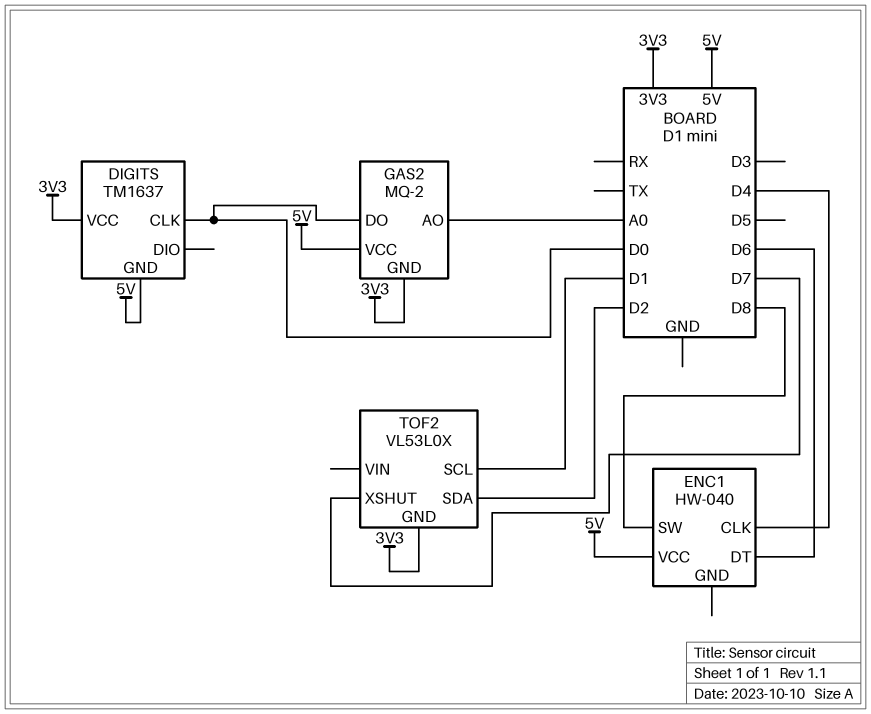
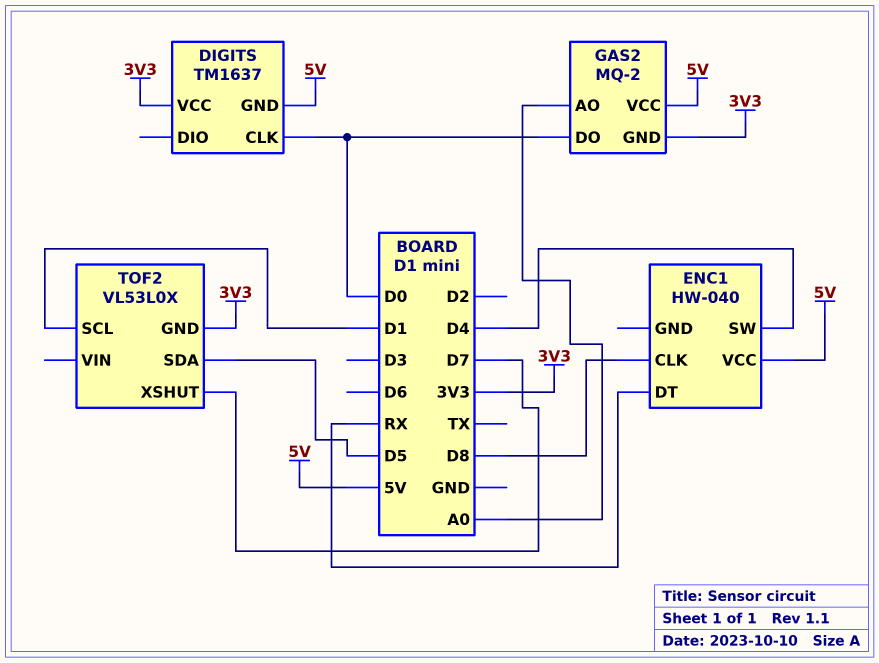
ENC1 pin CLK: D4 -> D8
ENC1 pin DT: D6 -> RX
ENC1 pin SW: D8 -> D4
TOF2 pin SDA: D2 -> D5

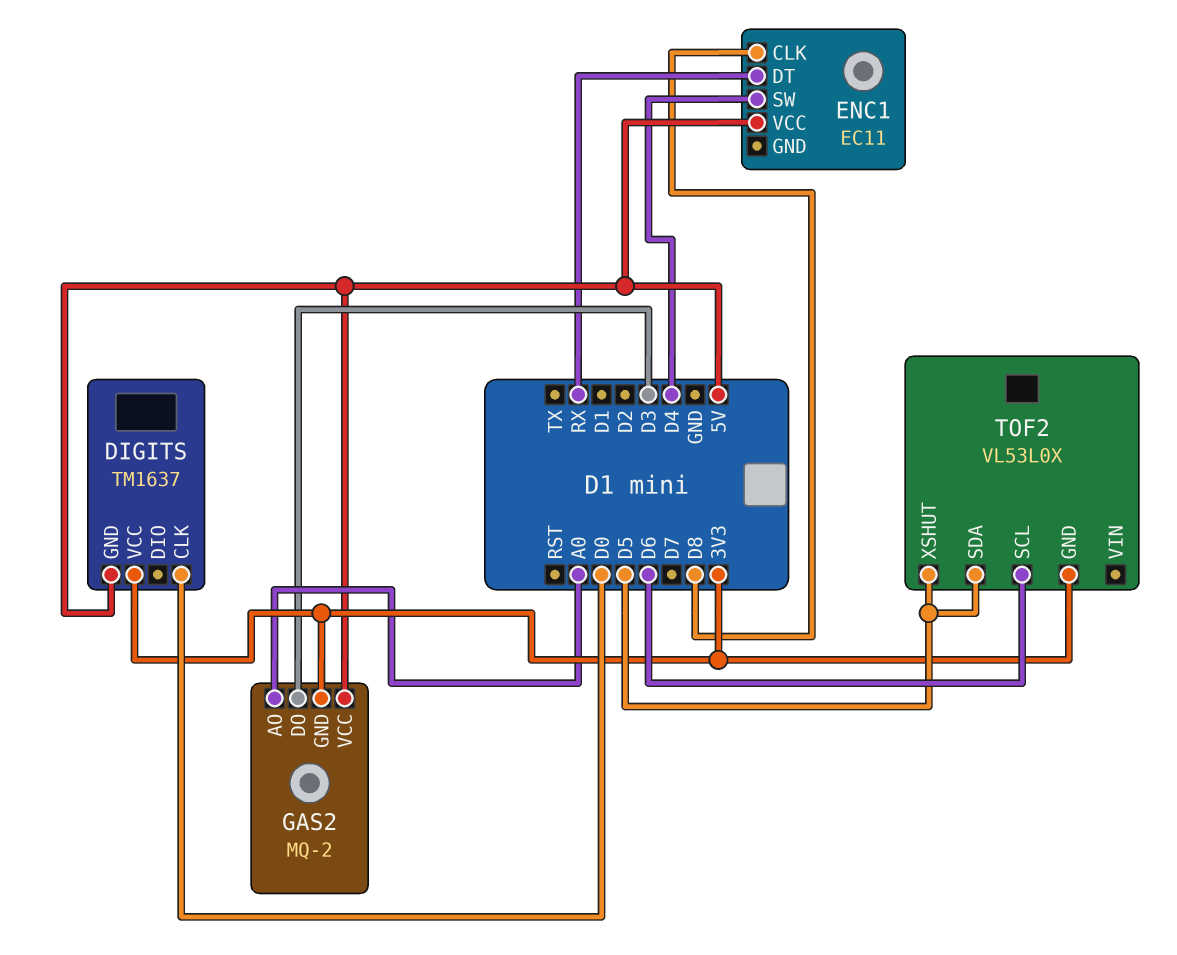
ENC1: HW-040 -> EC11
GAS2 pin DO: D0 -> D3
TOF2 pin SCL: D1 -> D6
TOF2 pin XSHUT: D7 -> D5

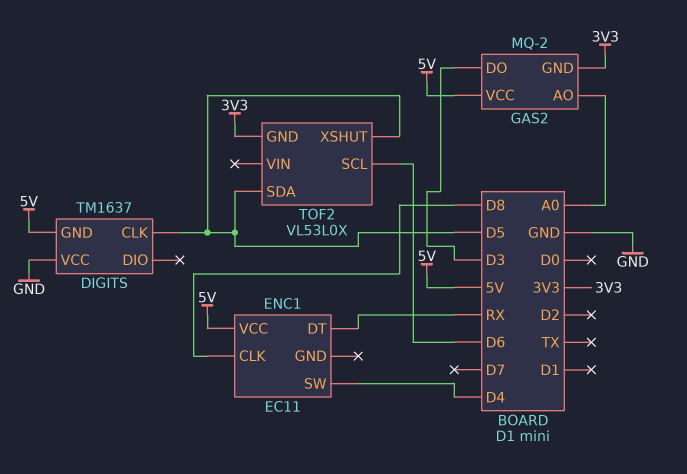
DIGITS pin CLK: D0 -> D5
DIGITS pin VCC: 3V3 -> GND

